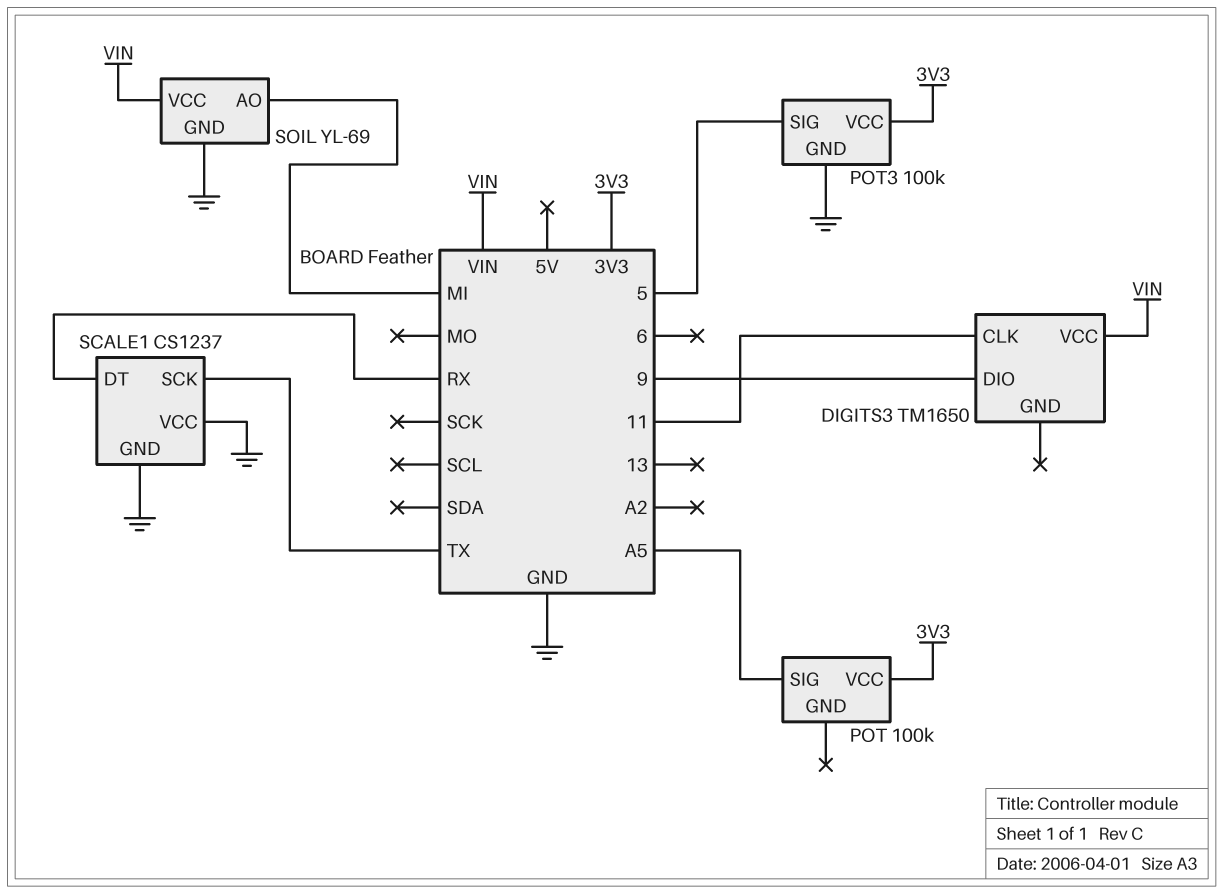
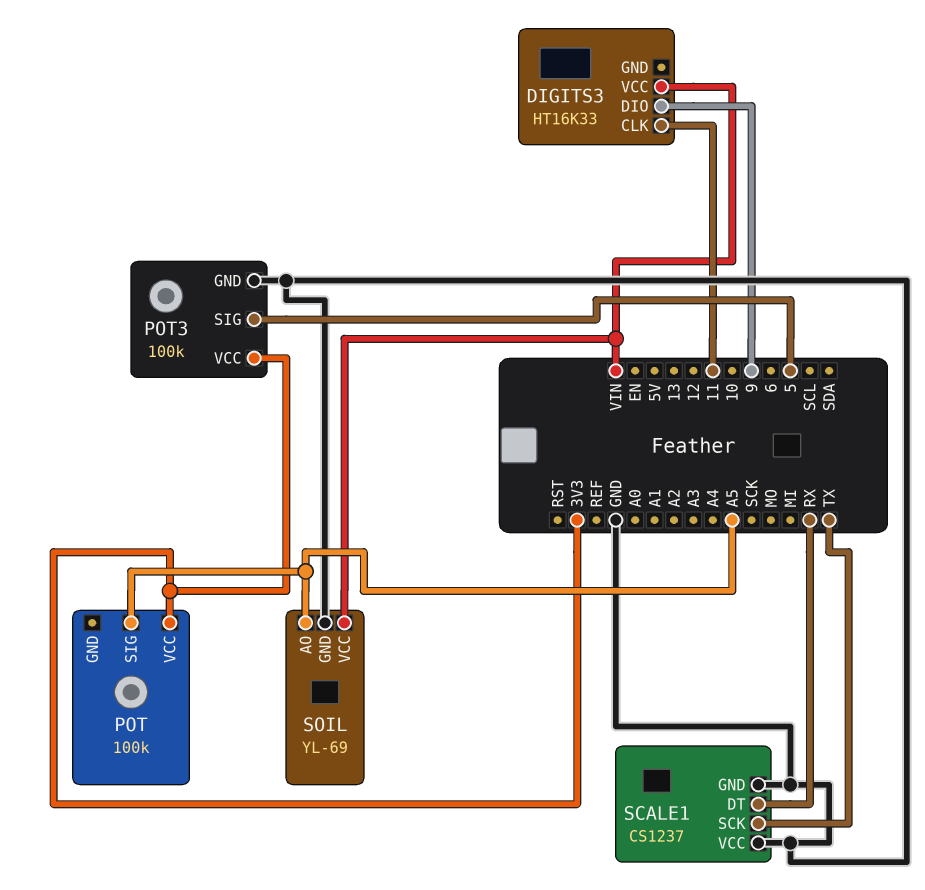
DIGITS3: TM1650 -> HT16K33
SOIL pin AO: MI -> A5

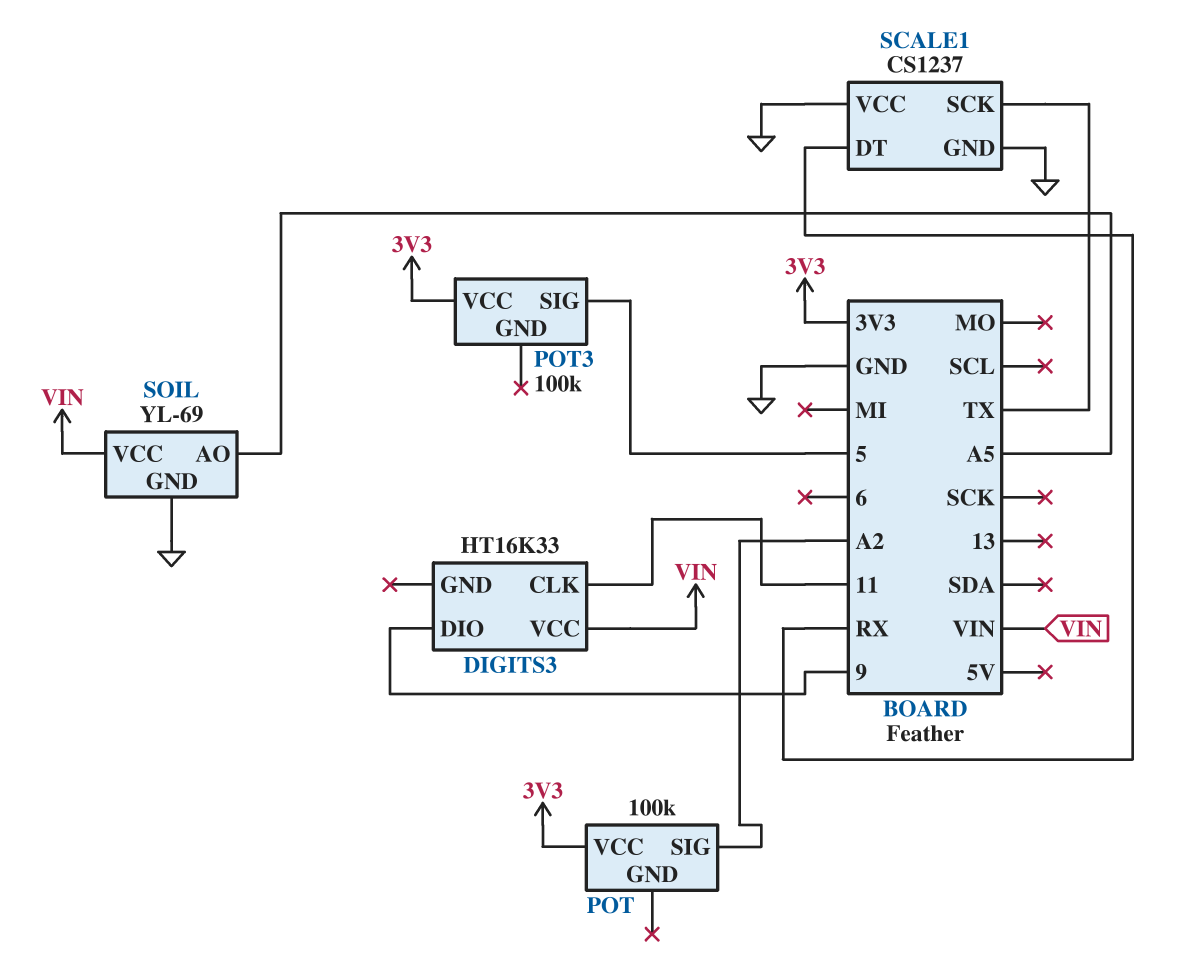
POT pin SIG: A5 -> A2
POT3 pin GND: GND -> none

